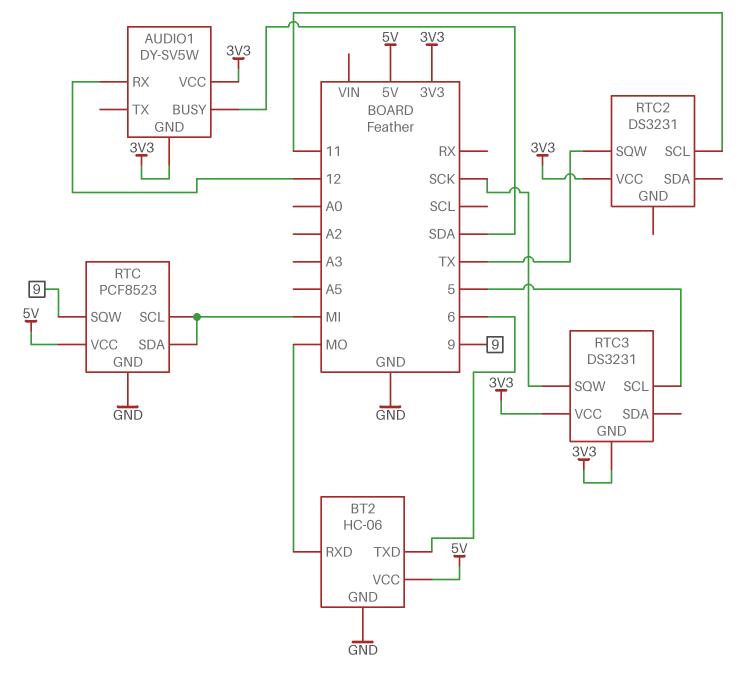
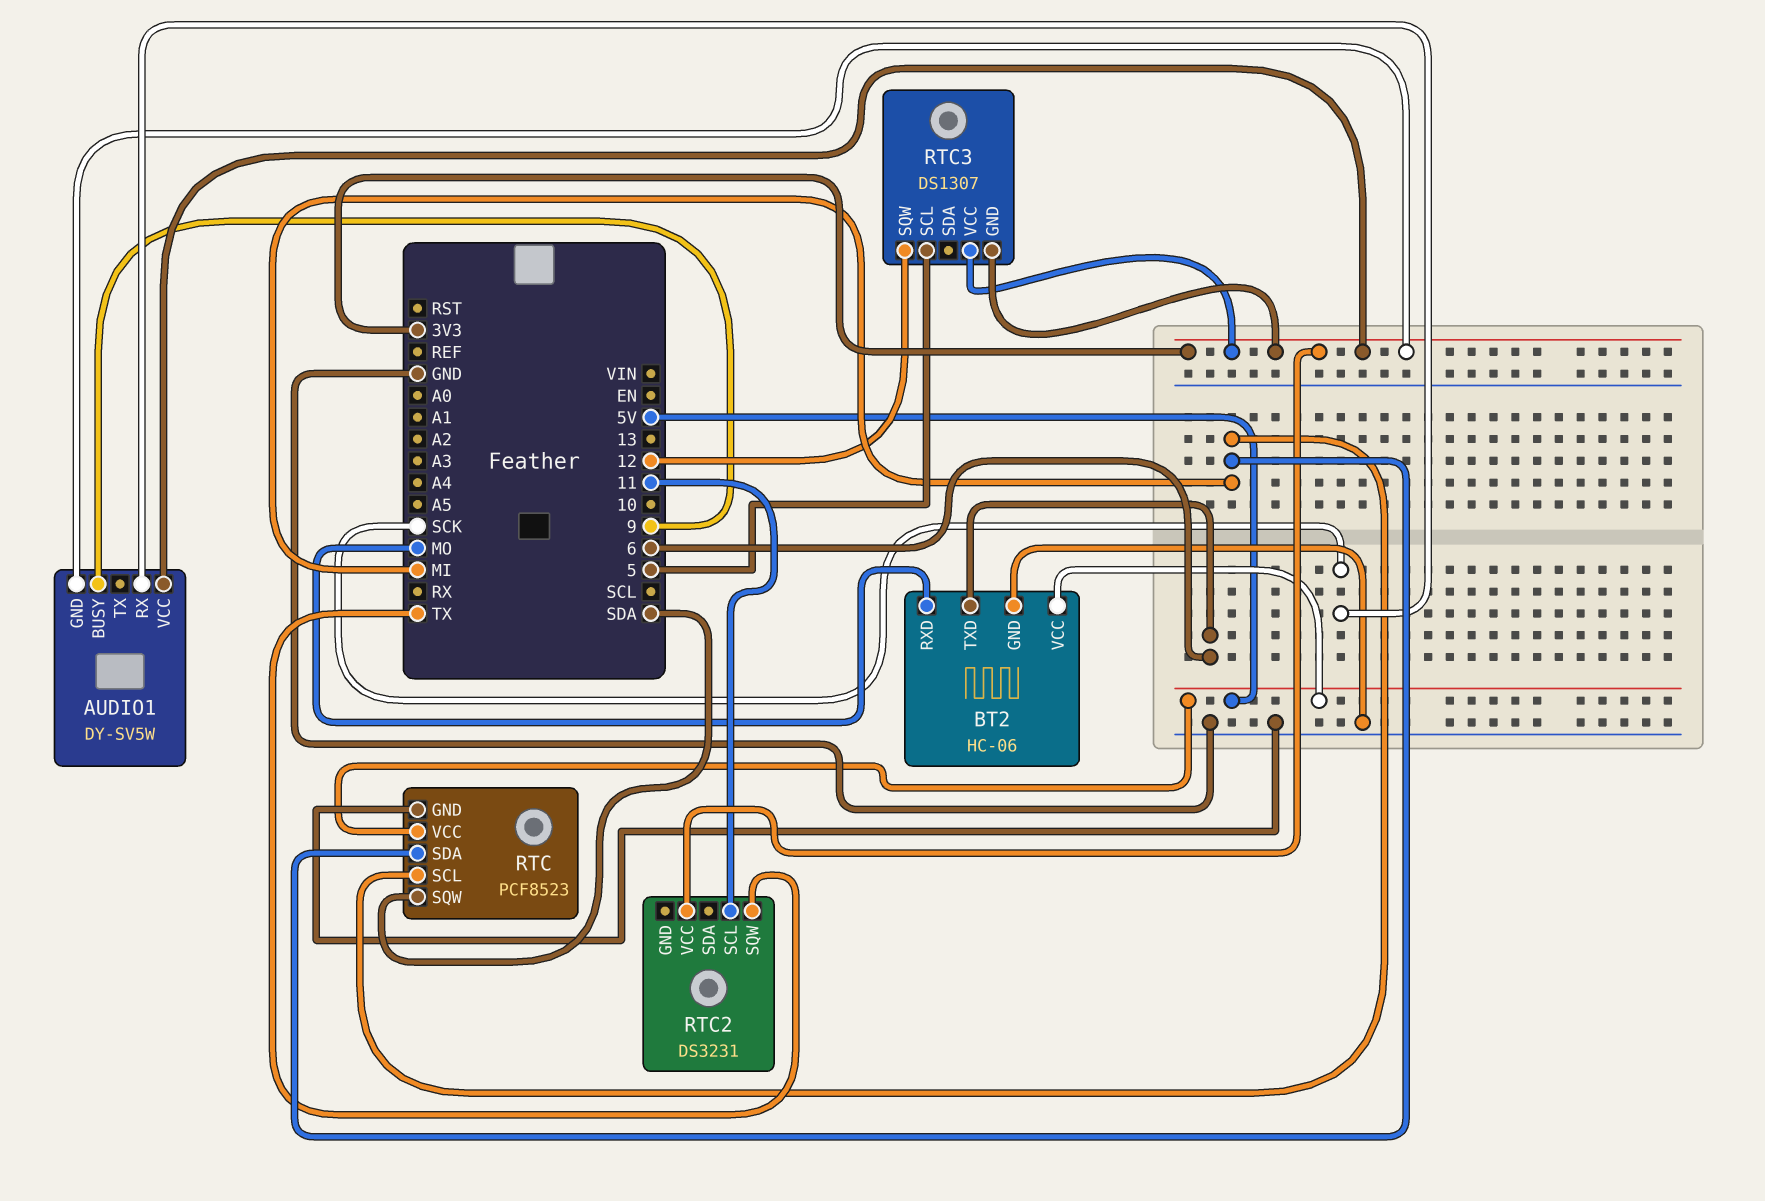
AUDIO1 pin BUSY: SDA -> 9
AUDIO1 pin RX: 12 -> SCK
RTC pin SQW: 9 -> SDA
RTC3: DS3231 -> DS1307
RTC3 pin SQW: SCK -> 12

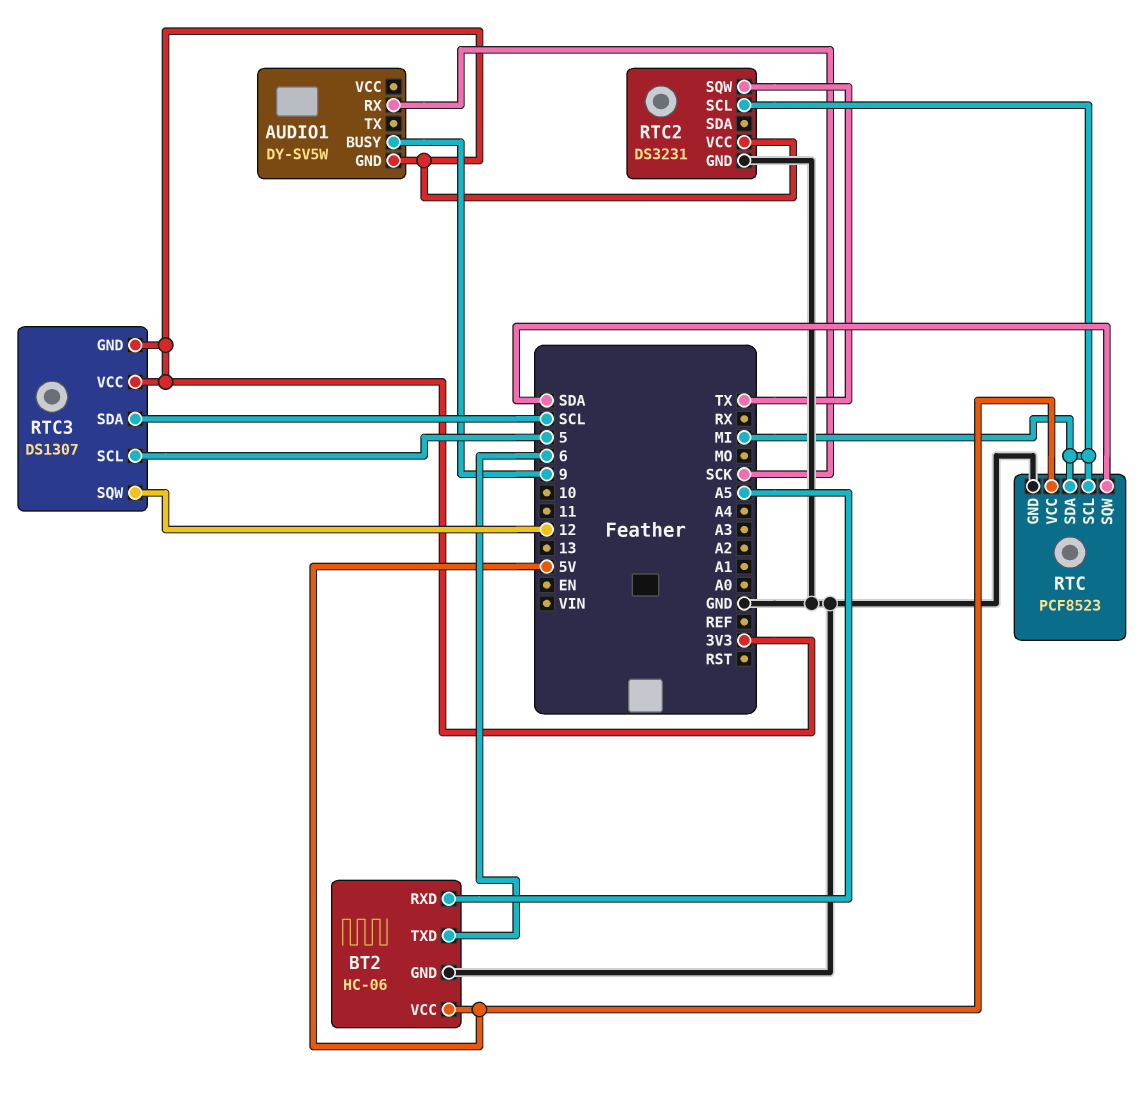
AUDIO1 pin VCC: 3V3 -> none
BT2 pin RXD: MO -> A5
RTC2 pin GND: none -> GND
RTC2 pin SCL: 11 -> MI
RTC3 pin SDA: none -> SCL

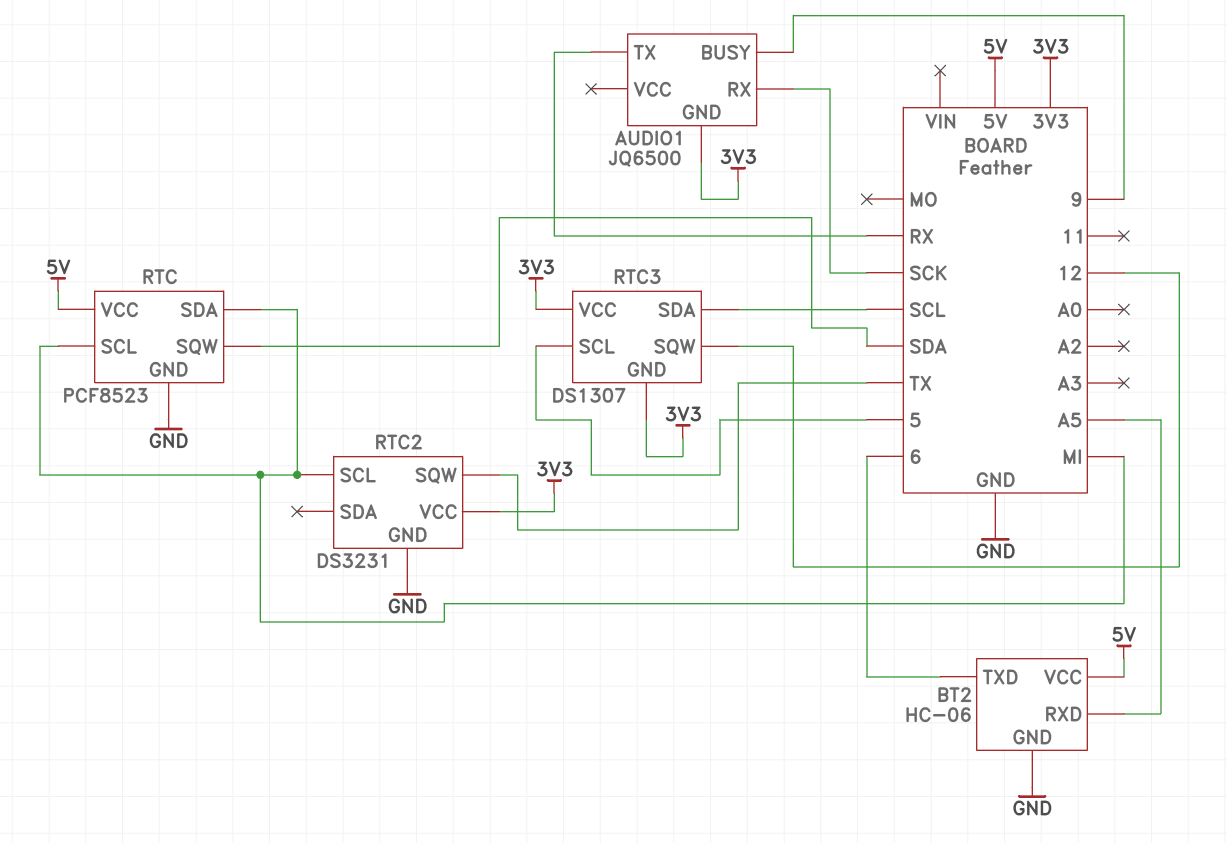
AUDIO1: DY-SV5W -> JQ6500
AUDIO1 pin TX: none -> RX

